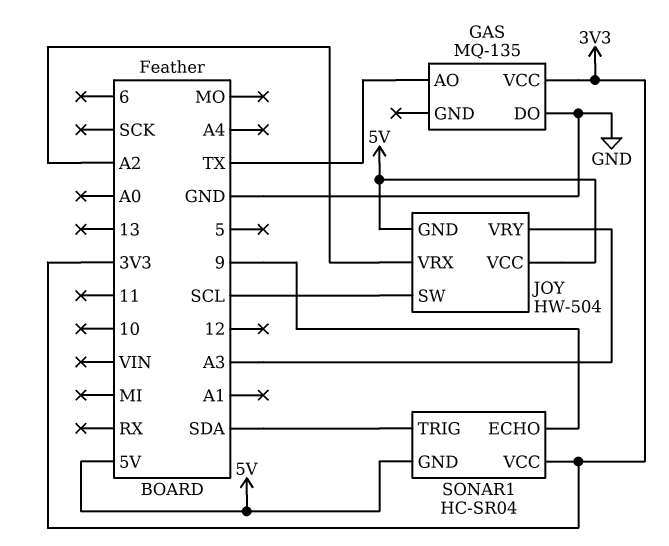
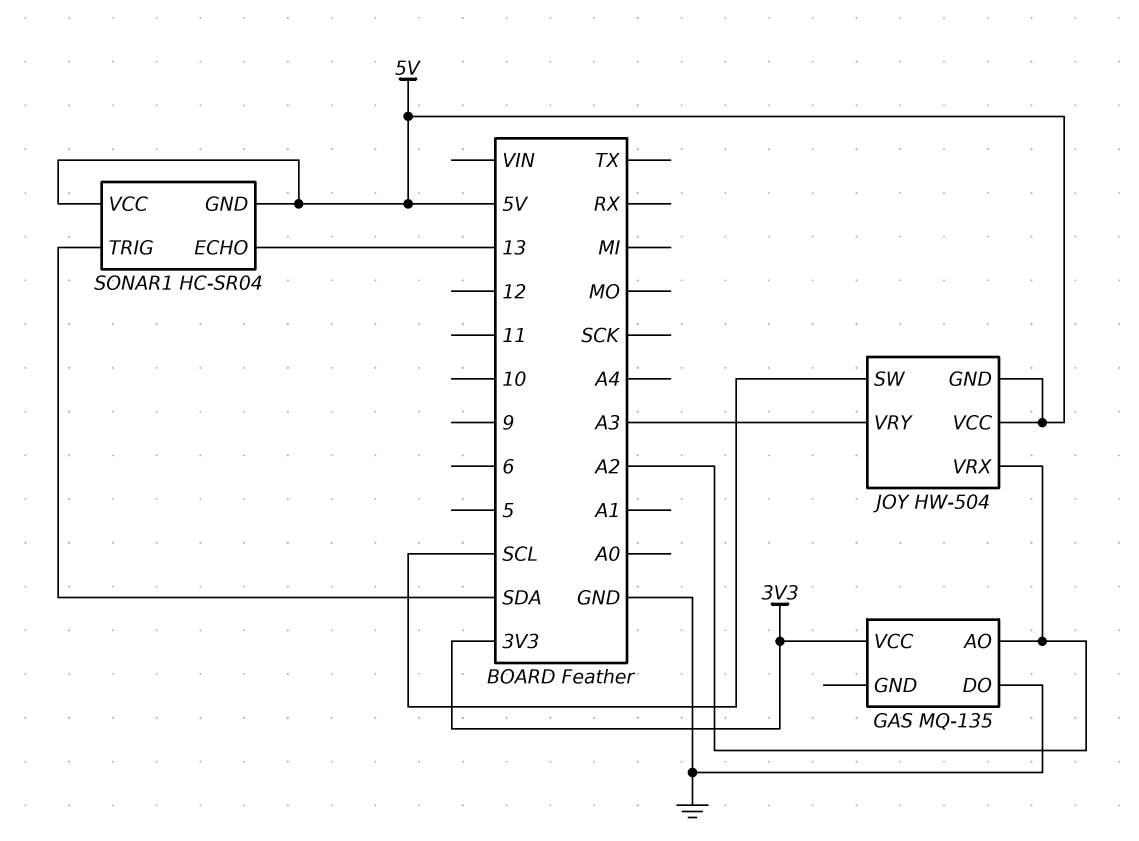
GAS pin AO: TX -> A2
SONAR1 pin ECHO: 9 -> 13
SONAR1 pin VCC: 3V3 -> 5V

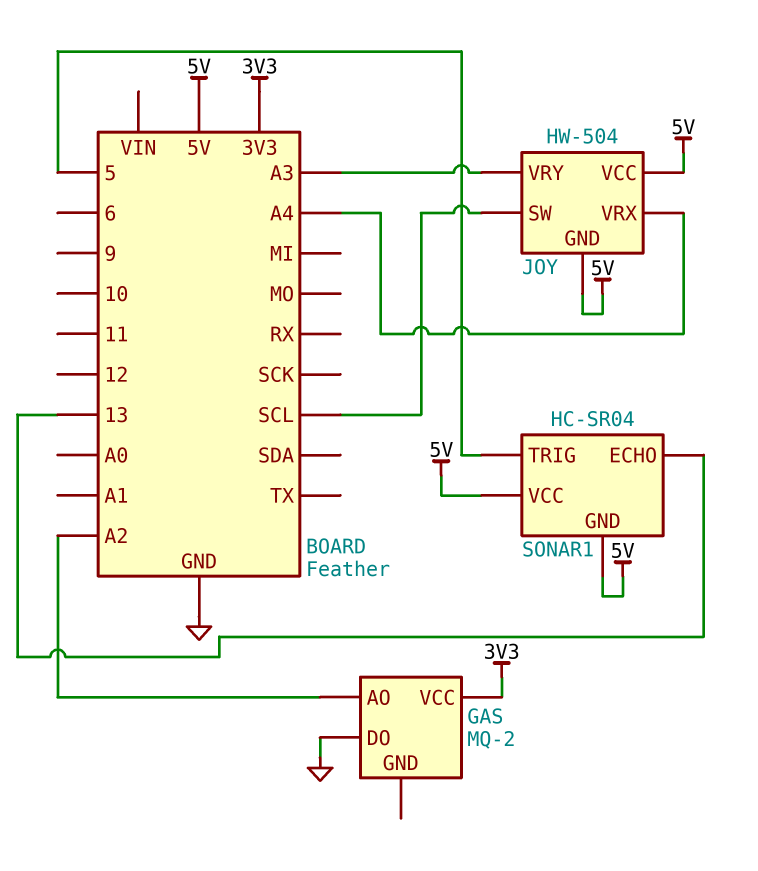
GAS: MQ-135 -> MQ-2
JOY pin VRX: A2 -> A4
SONAR1 pin TRIG: SDA -> 5

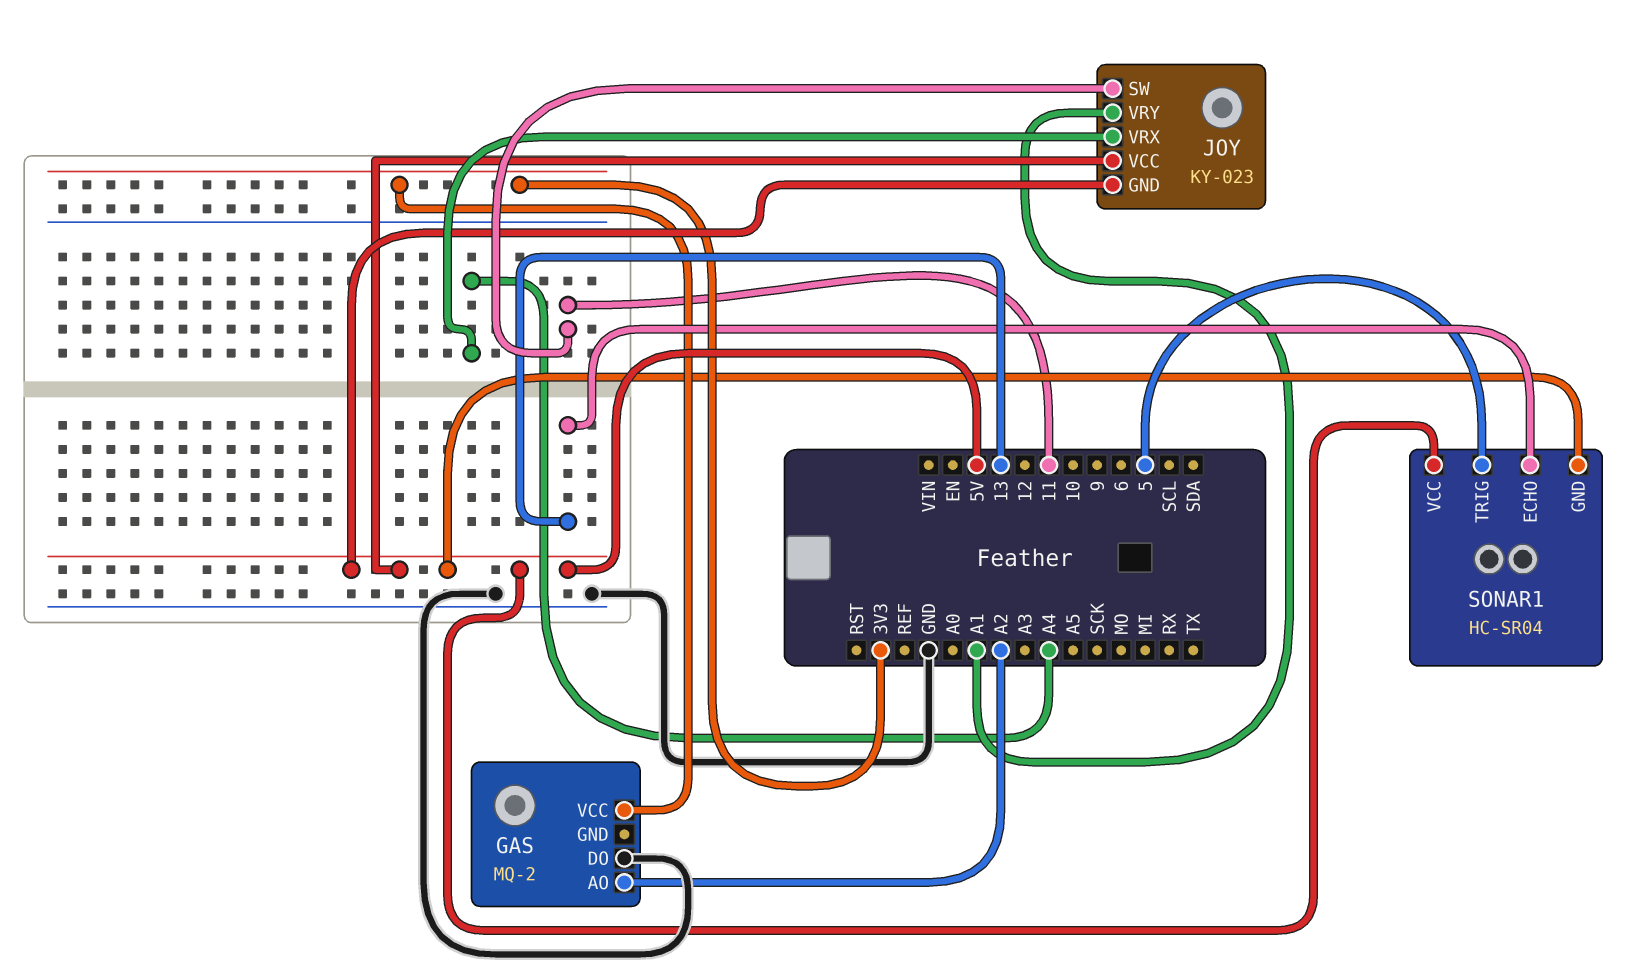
JOY: HW-504 -> KY-023
JOY pin SW: SCL -> 11
JOY pin VRY: A3 -> A1

